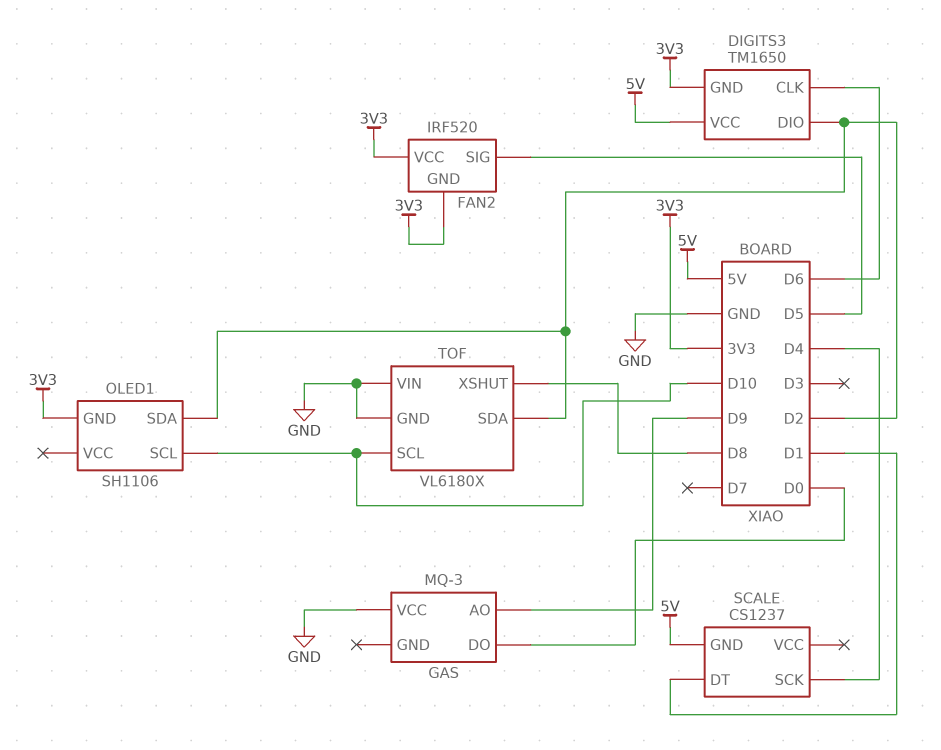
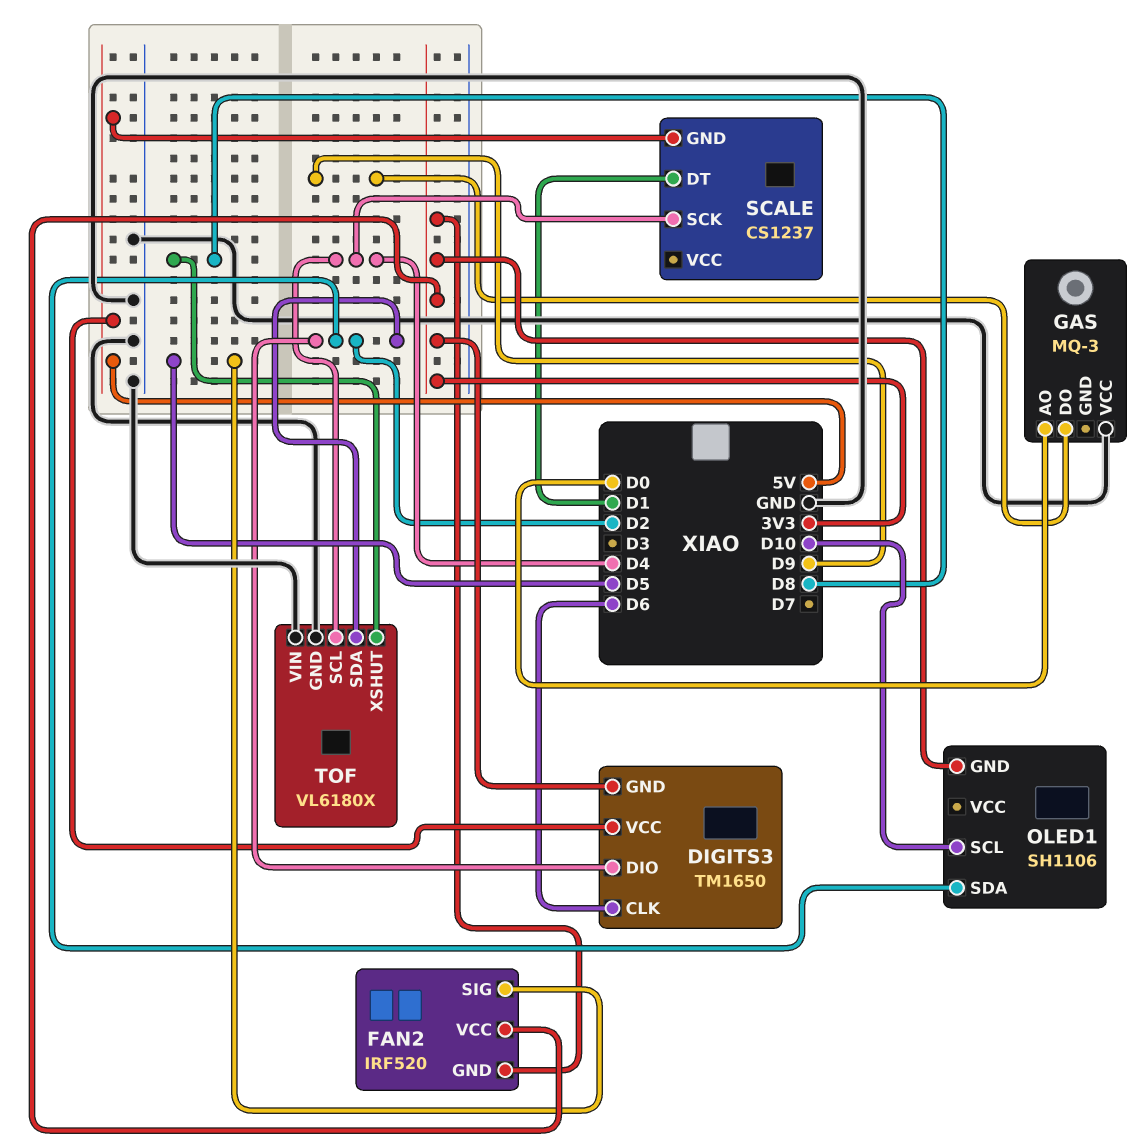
GAS pin AO: D9 -> D0
GAS pin DO: D0 -> D9
TOF pin SCL: D10 -> D4

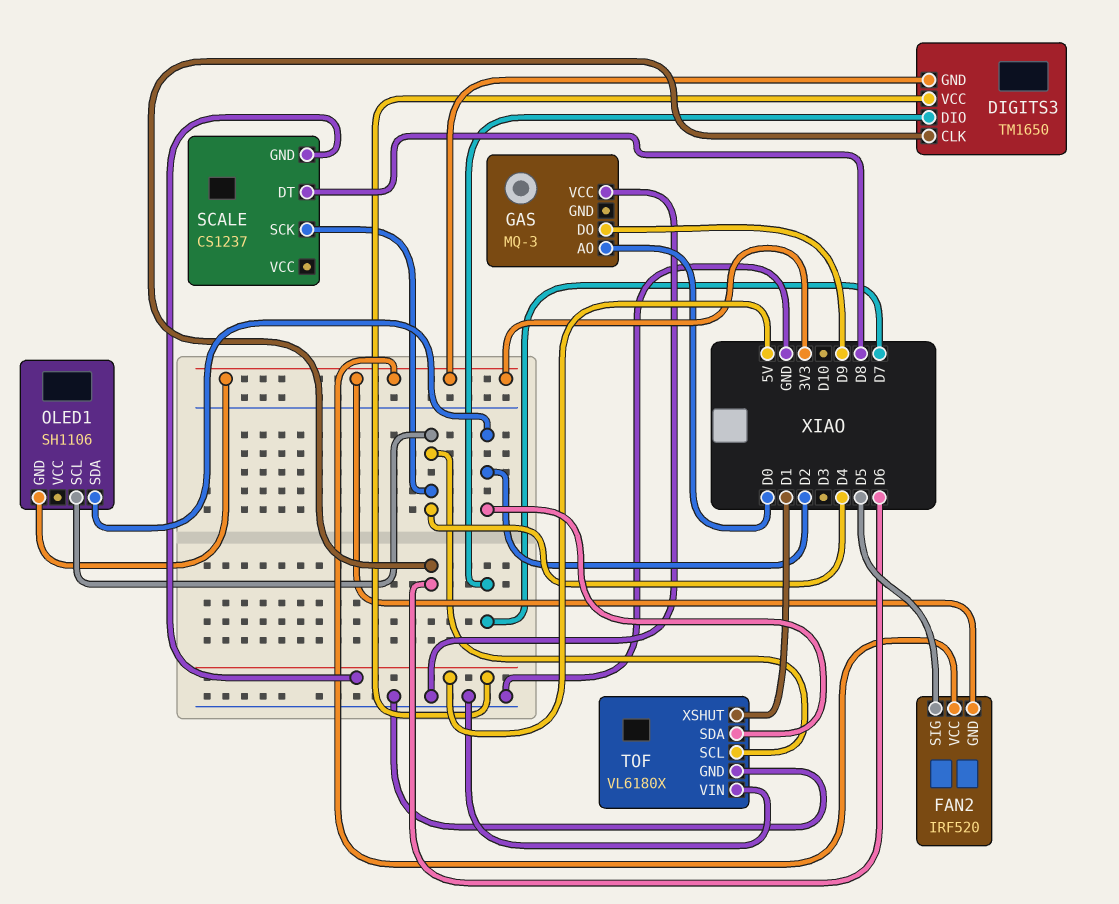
DIGITS3 pin DIO: D2 -> D7
OLED1 pin SCL: D10 -> D4
SCALE pin DT: D1 -> D8
TOF pin XSHUT: D8 -> D1

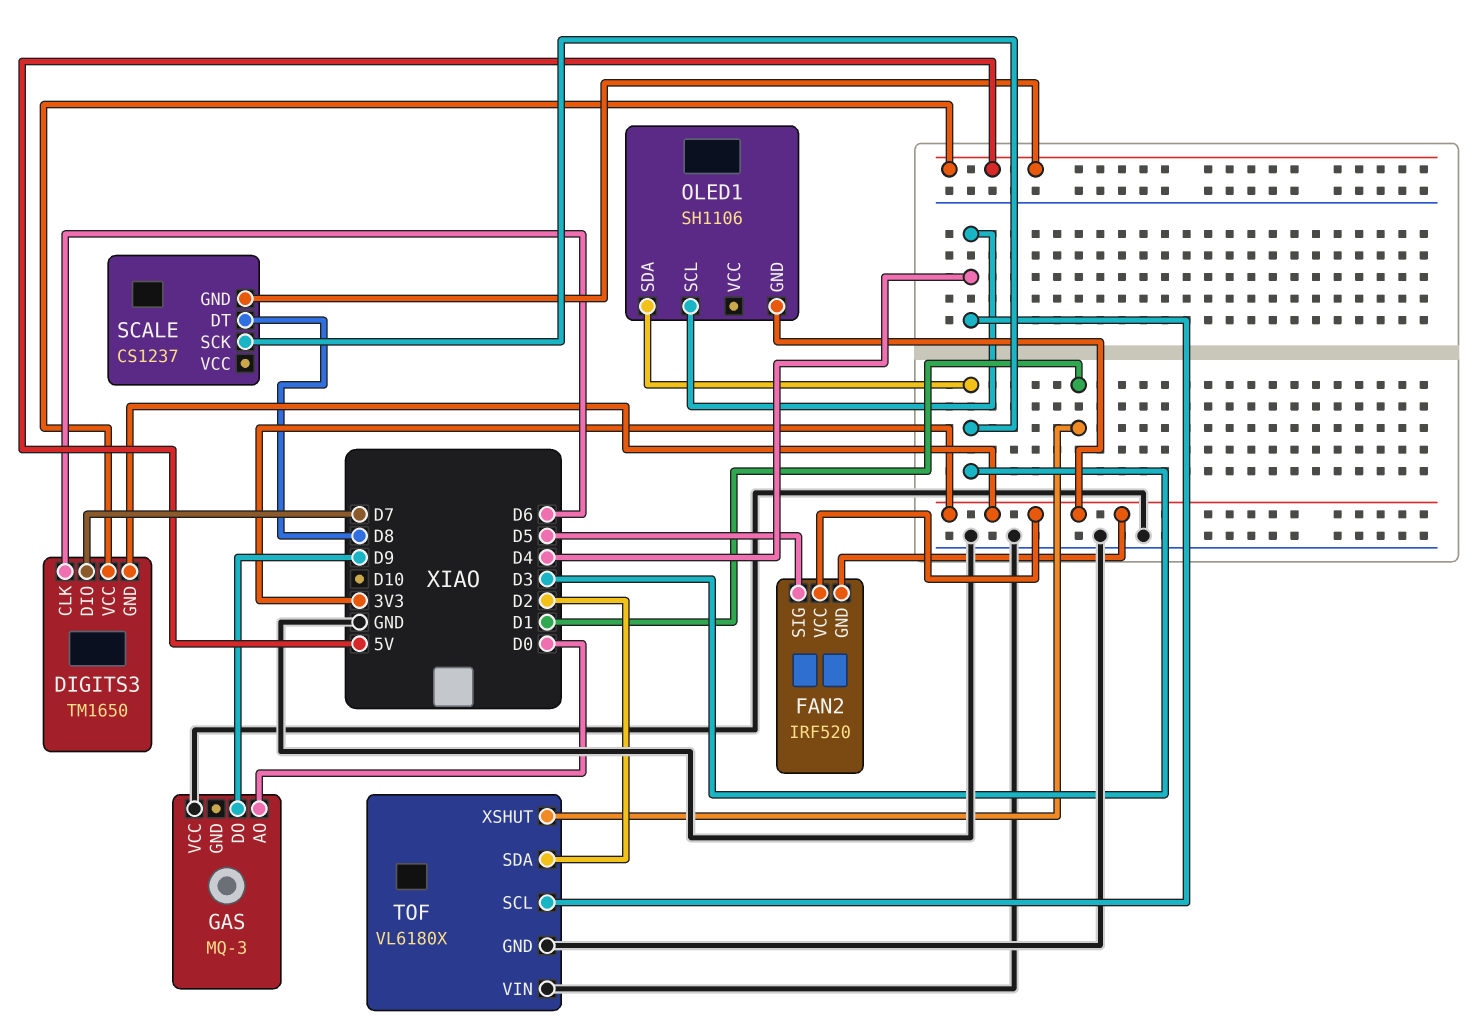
OLED1 pin SDA: D2 -> D3
SCALE pin SCK: D4 -> D3

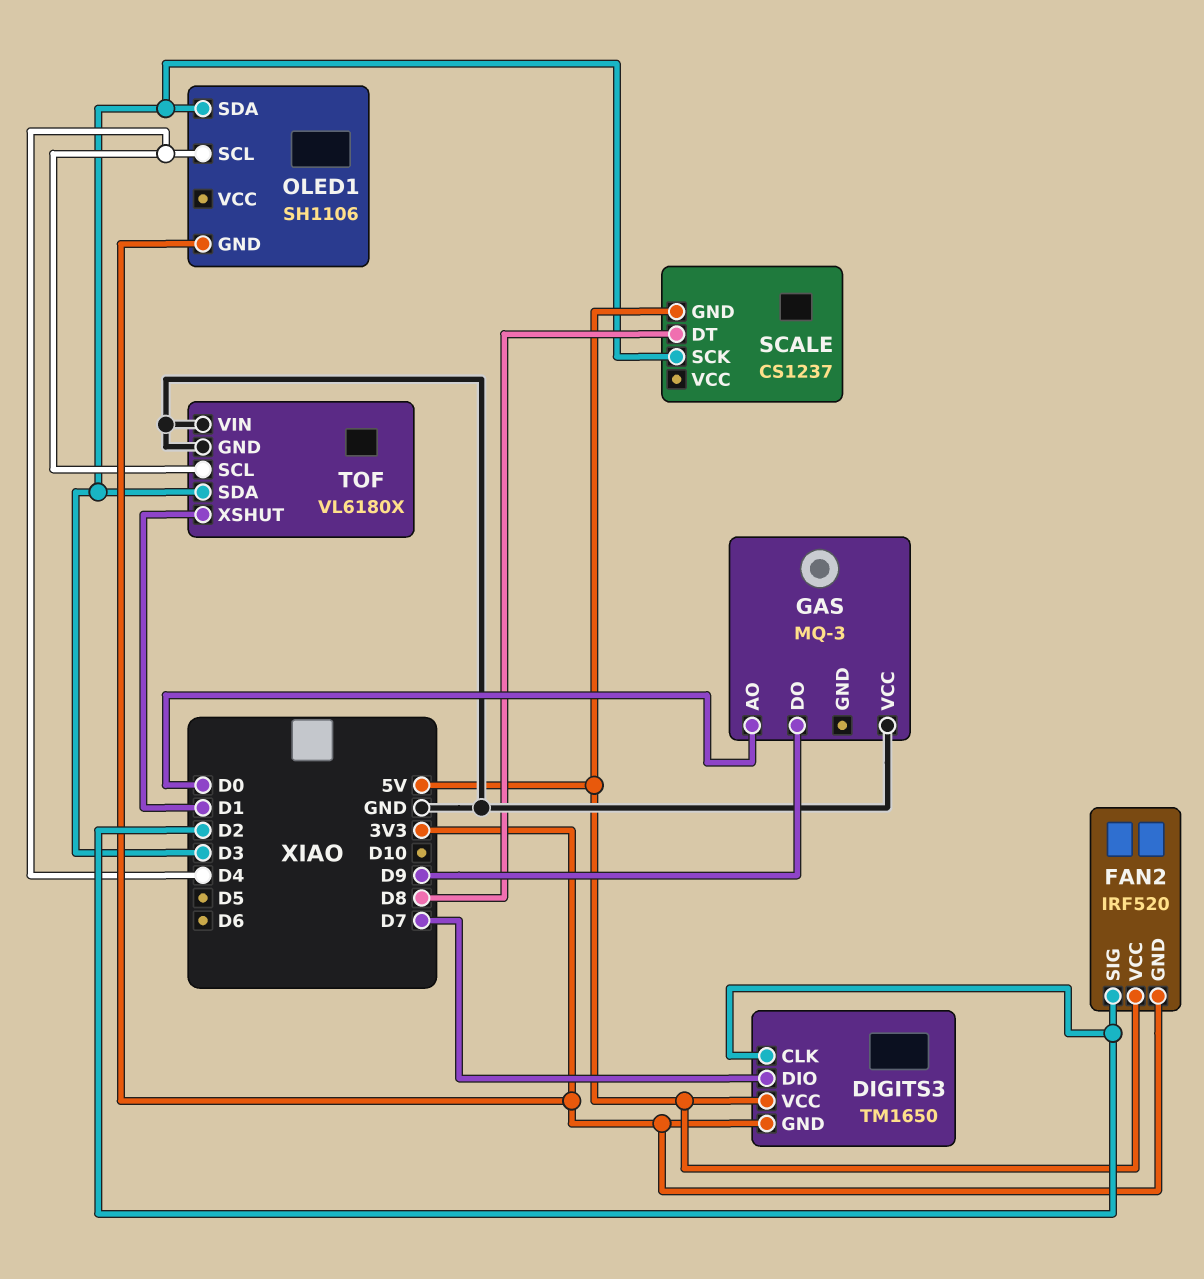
DIGITS3 pin CLK: D6 -> D2
FAN2 pin SIG: D5 -> D2
FAN2 pin VCC: 3V3 -> 5V
TOF pin SDA: D2 -> D3

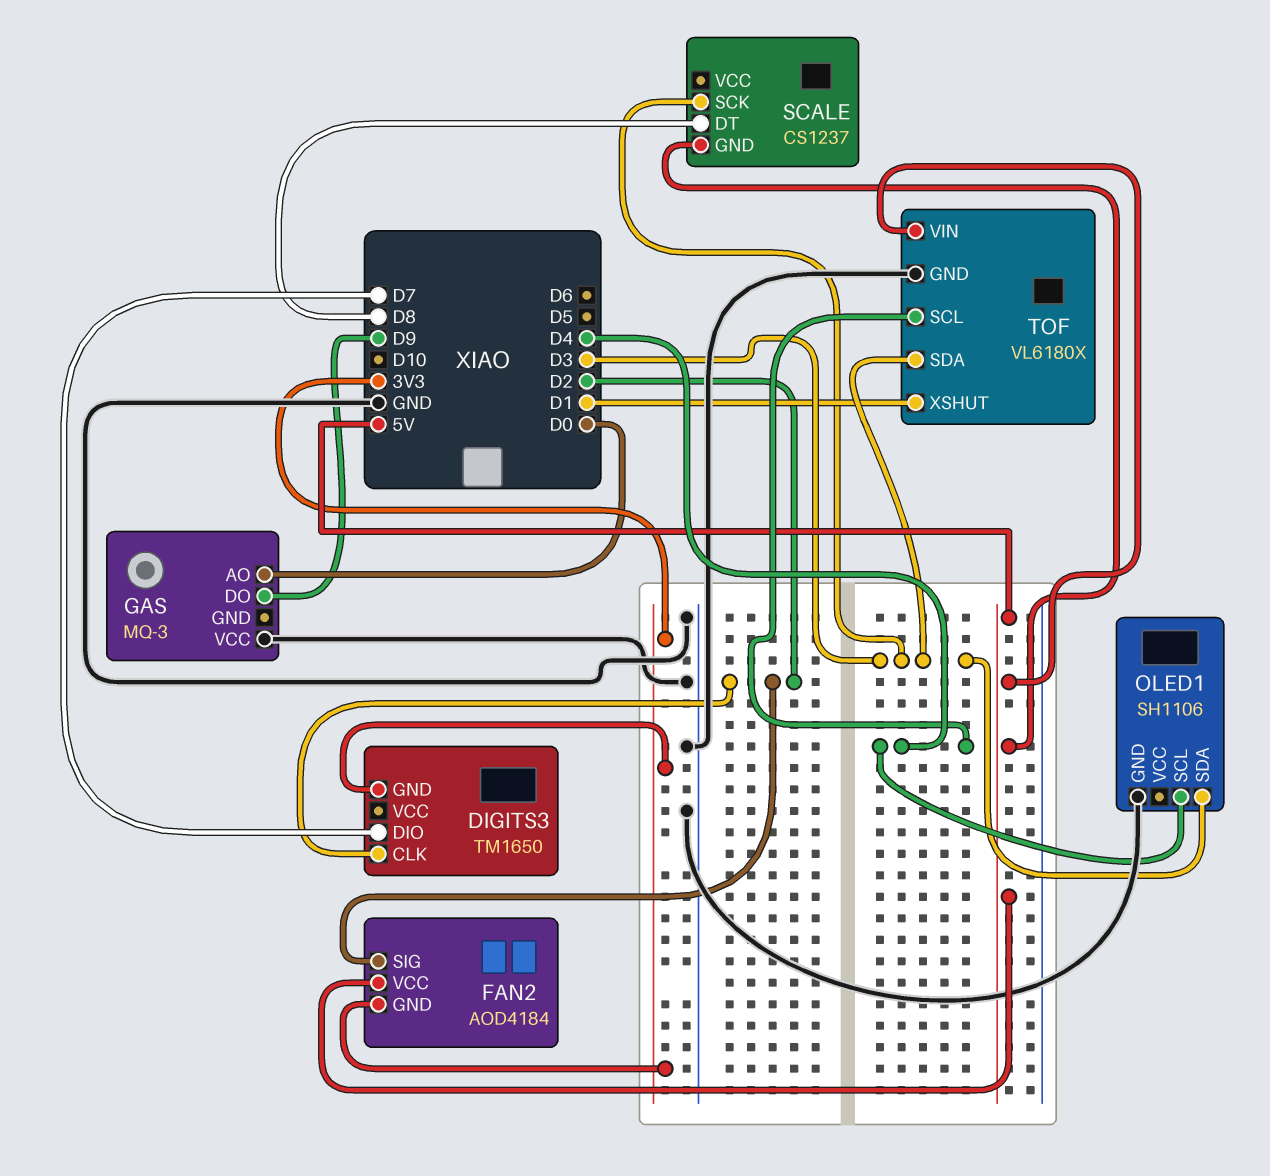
DIGITS3 pin VCC: 5V -> none
FAN2: IRF520 -> AOD4184
OLED1 pin GND: 3V3 -> GND
TOF pin VIN: GND -> 5V

